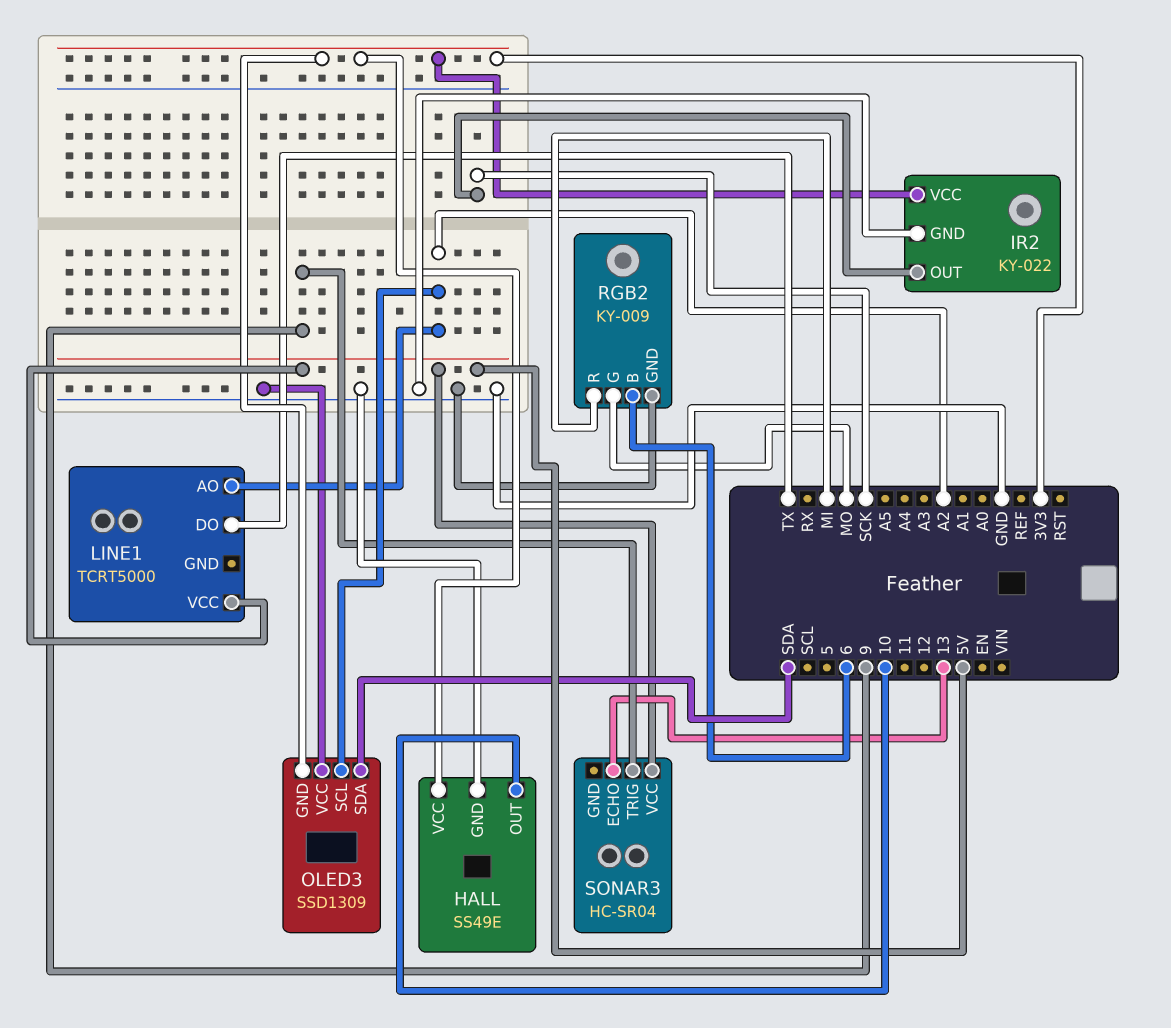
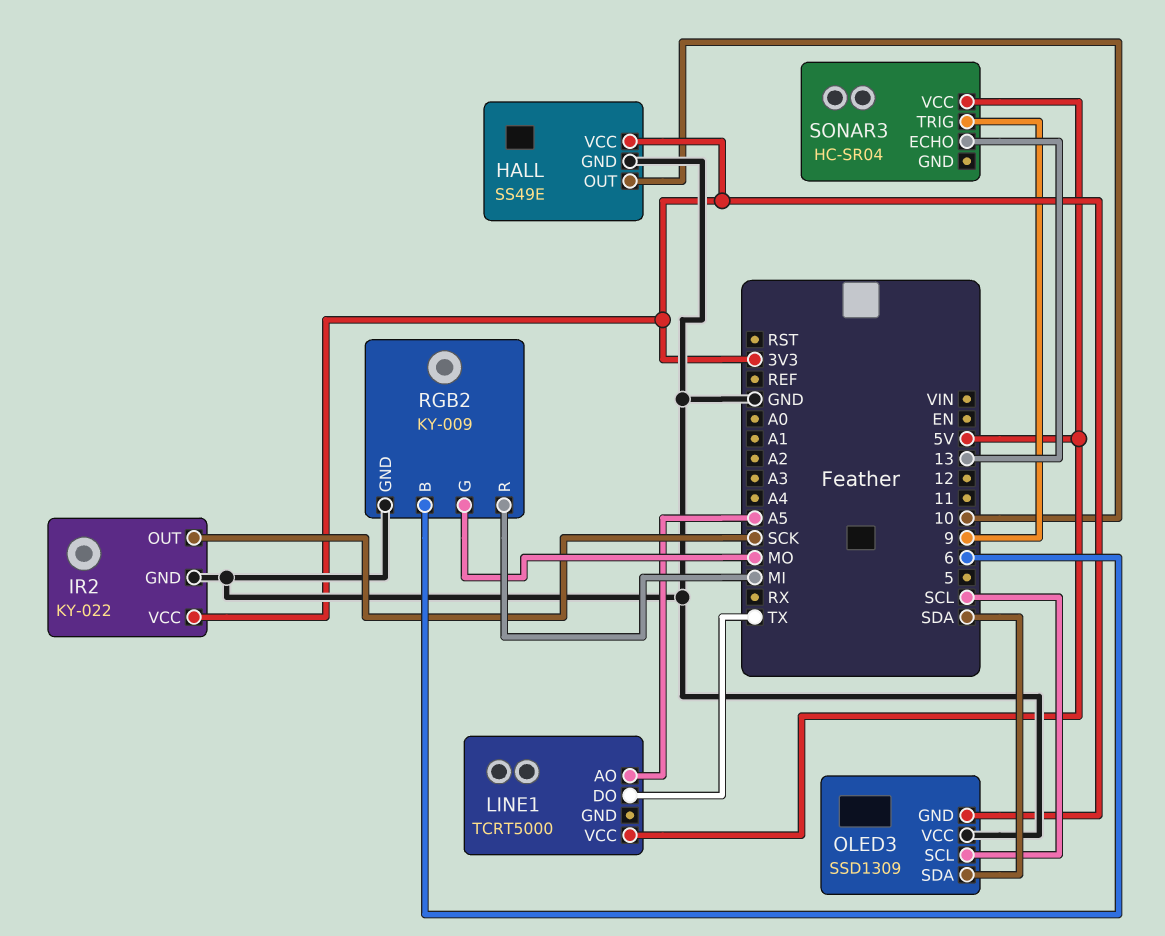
LINE1 pin AO: A2 -> A5
OLED3 pin SCL: A2 -> SCL

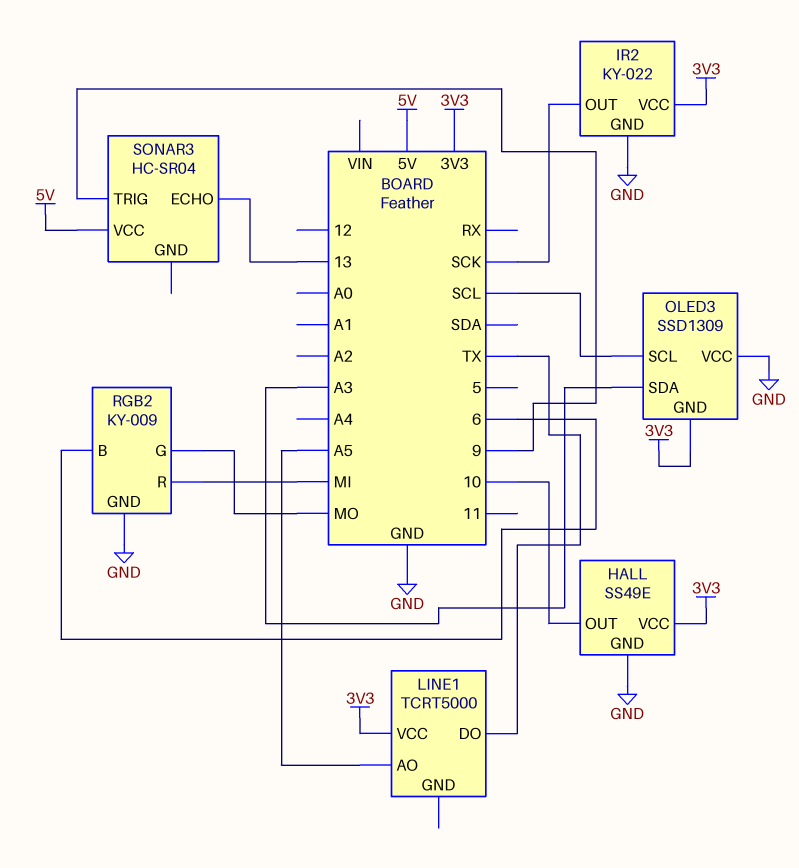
LINE1 pin VCC: 5V -> 3V3
OLED3 pin SDA: SDA -> A3

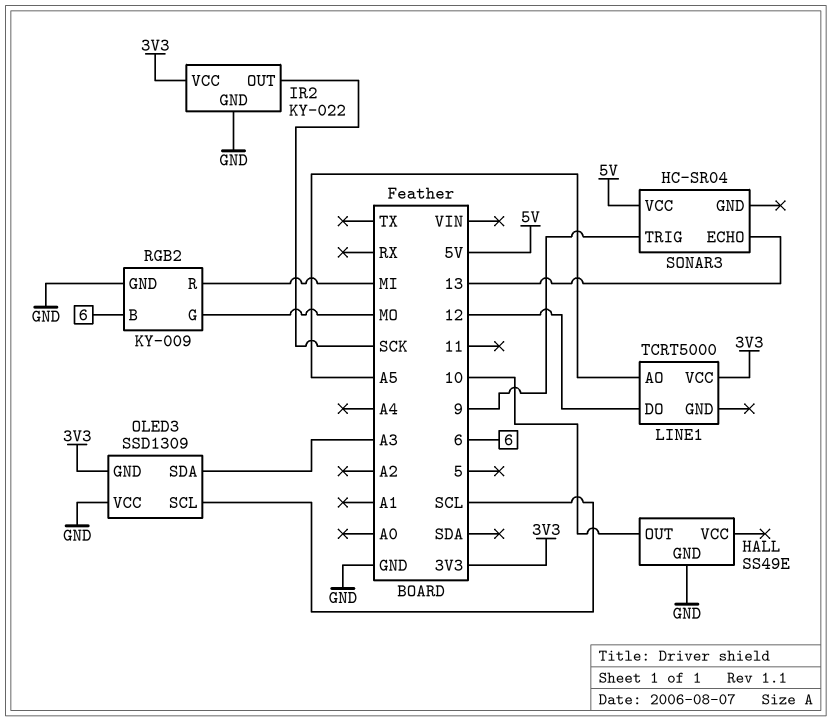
HALL pin VCC: 3V3 -> none
LINE1 pin DO: TX -> 12

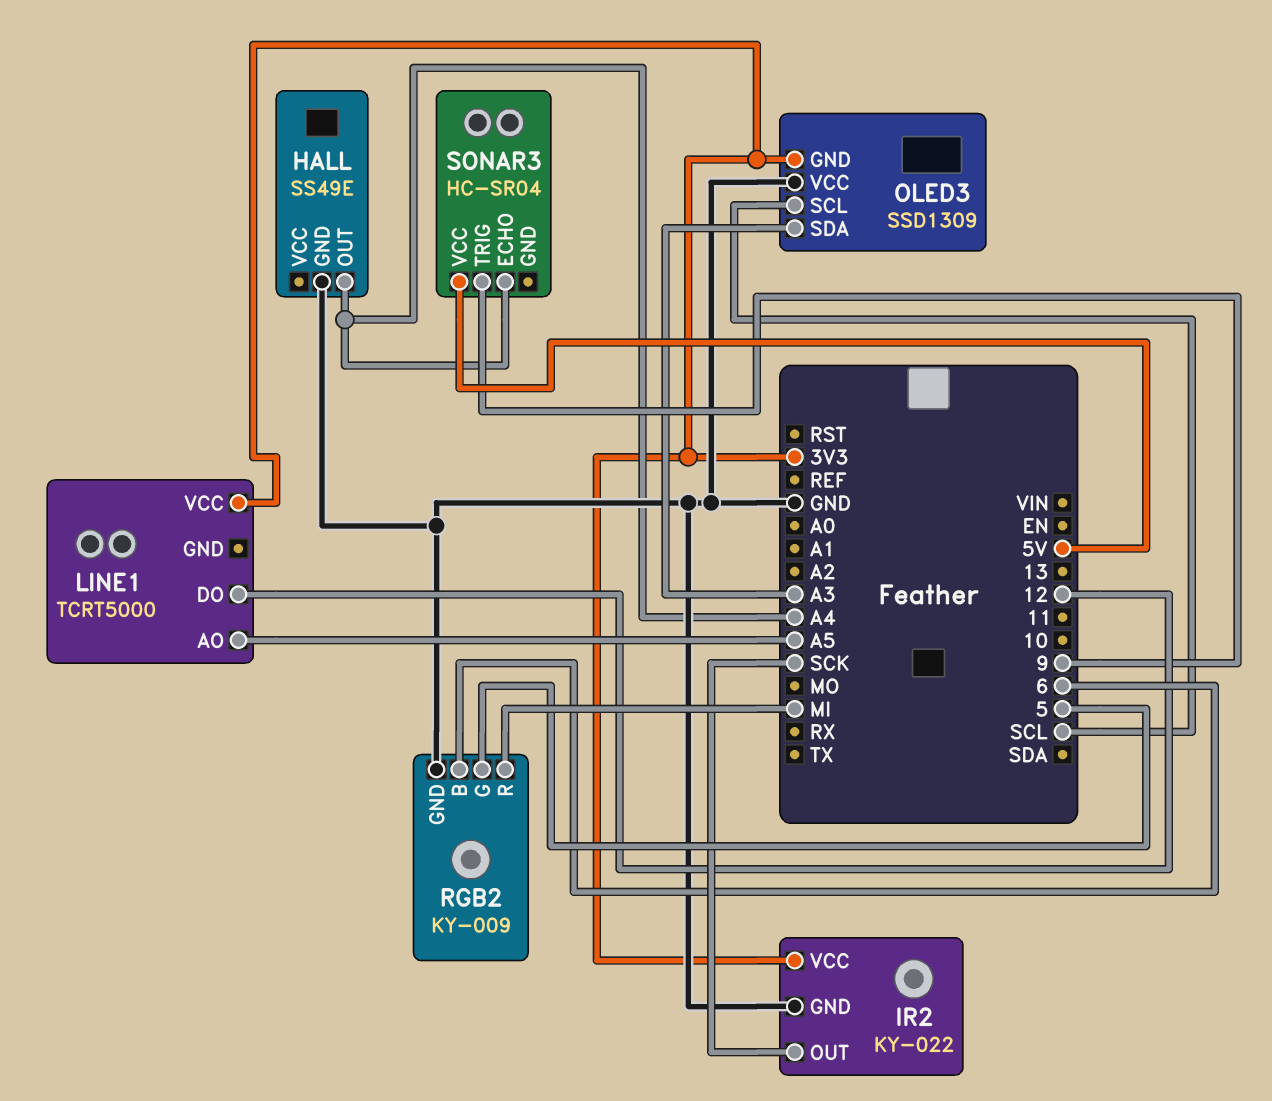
HALL pin OUT: 10 -> A4
RGB2 pin G: MO -> 5
SONAR3 pin ECHO: 13 -> A4

